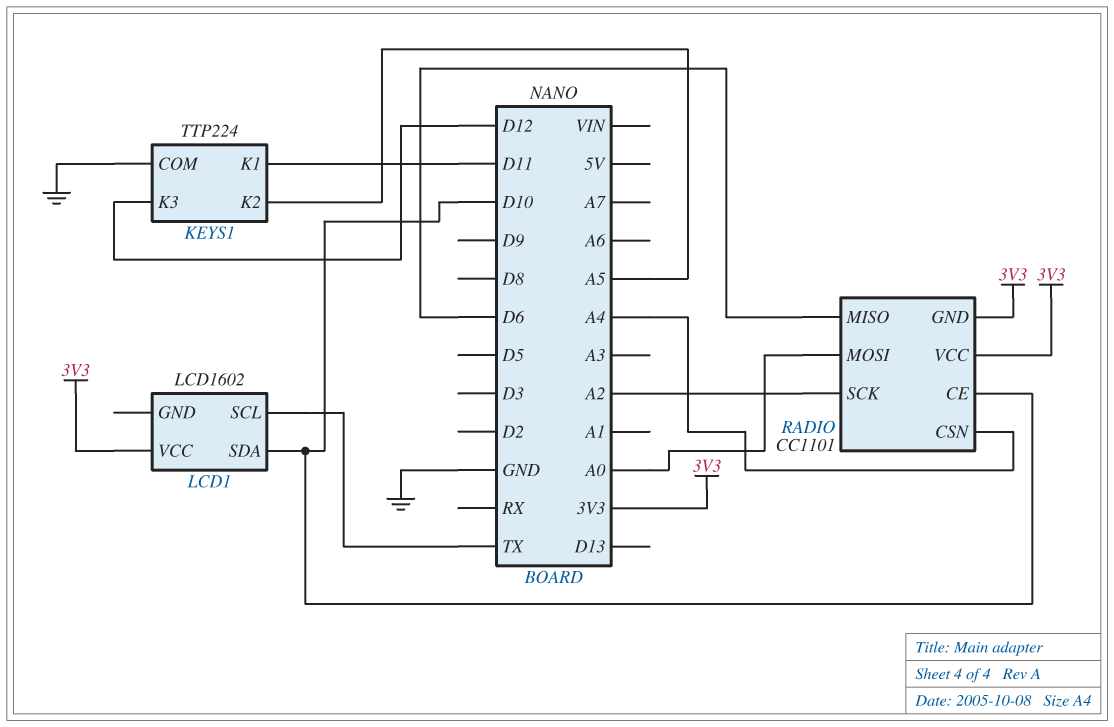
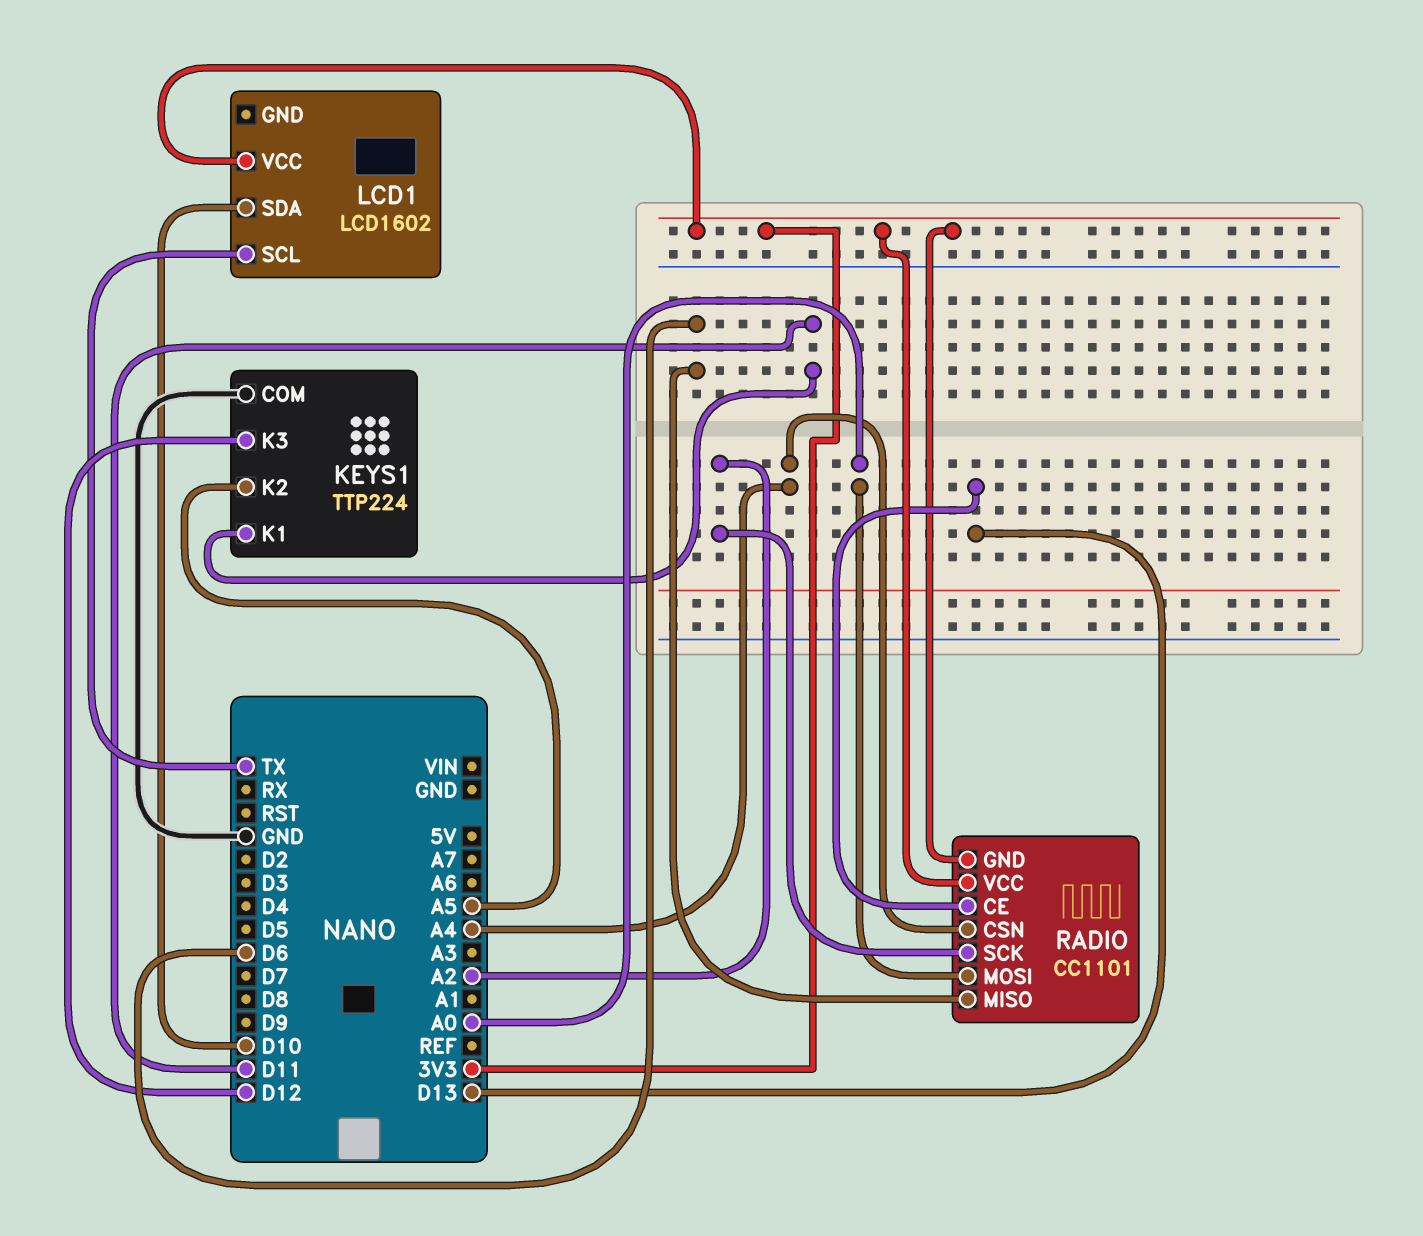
RADIO pin CE: D10 -> D13

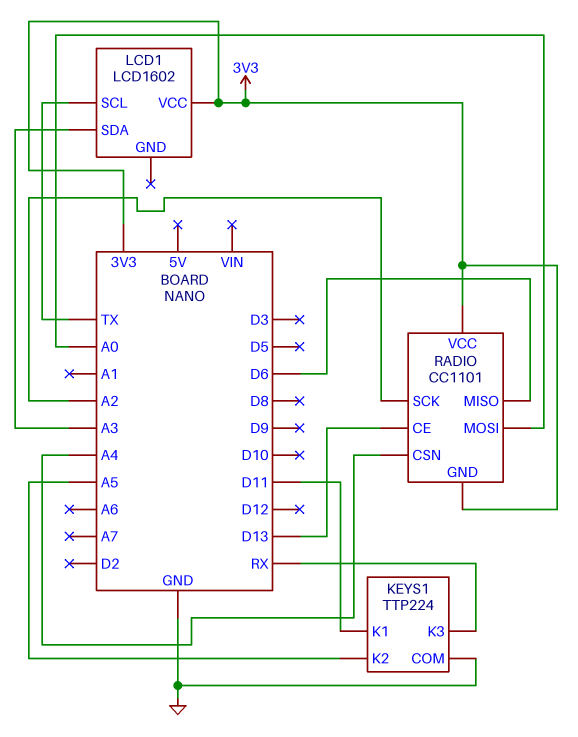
KEYS1 pin K3: D12 -> RX
LCD1 pin SDA: D10 -> A3

